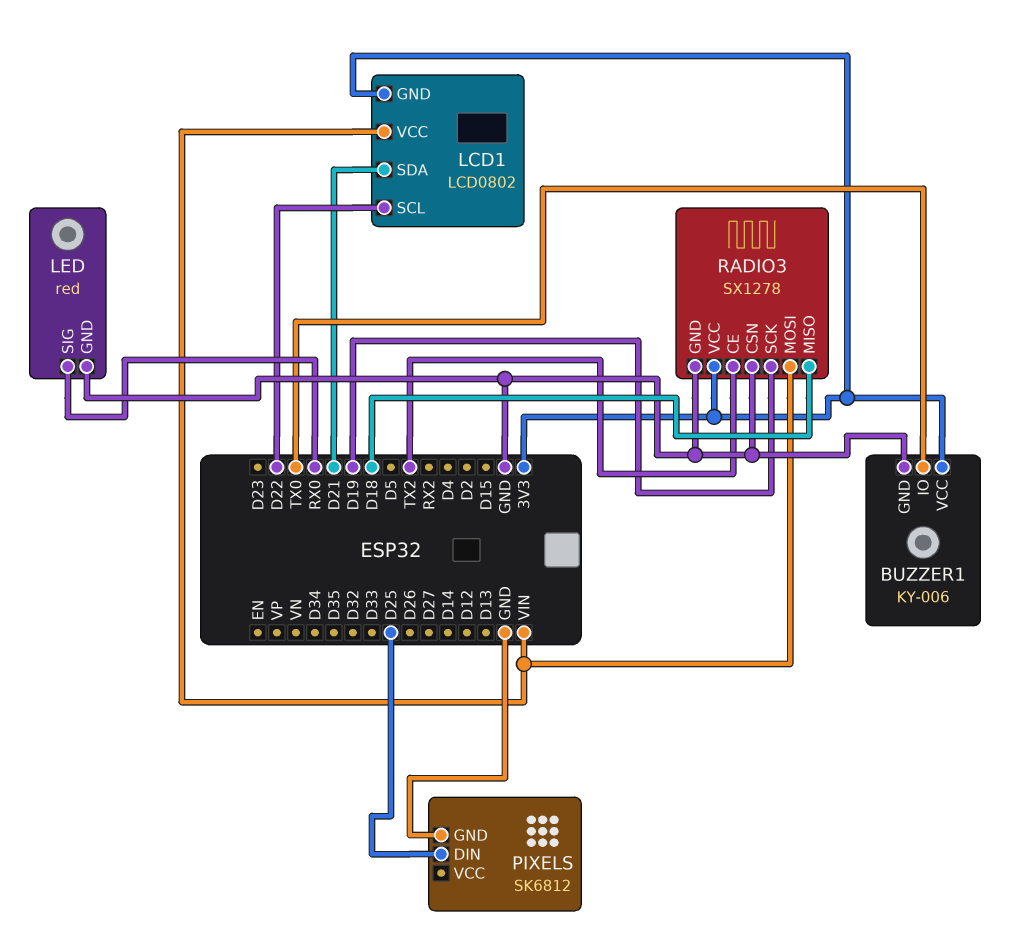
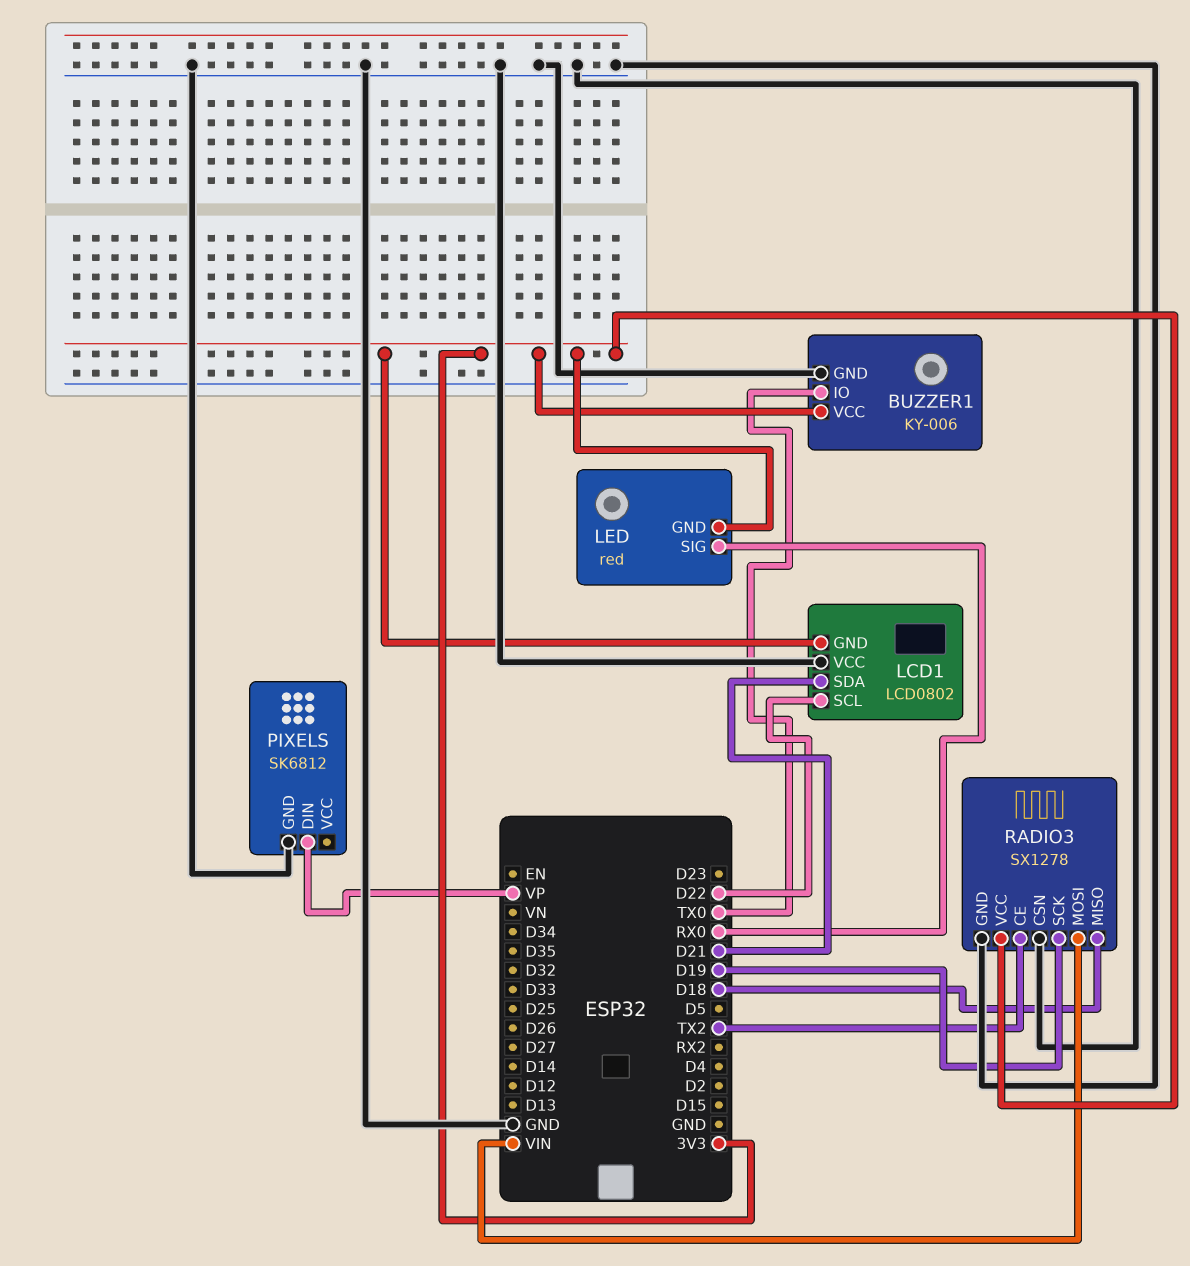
LCD1 pin VCC: VIN -> GND
LED pin GND: GND -> 3V3
PIXELS pin DIN: D25 -> VP

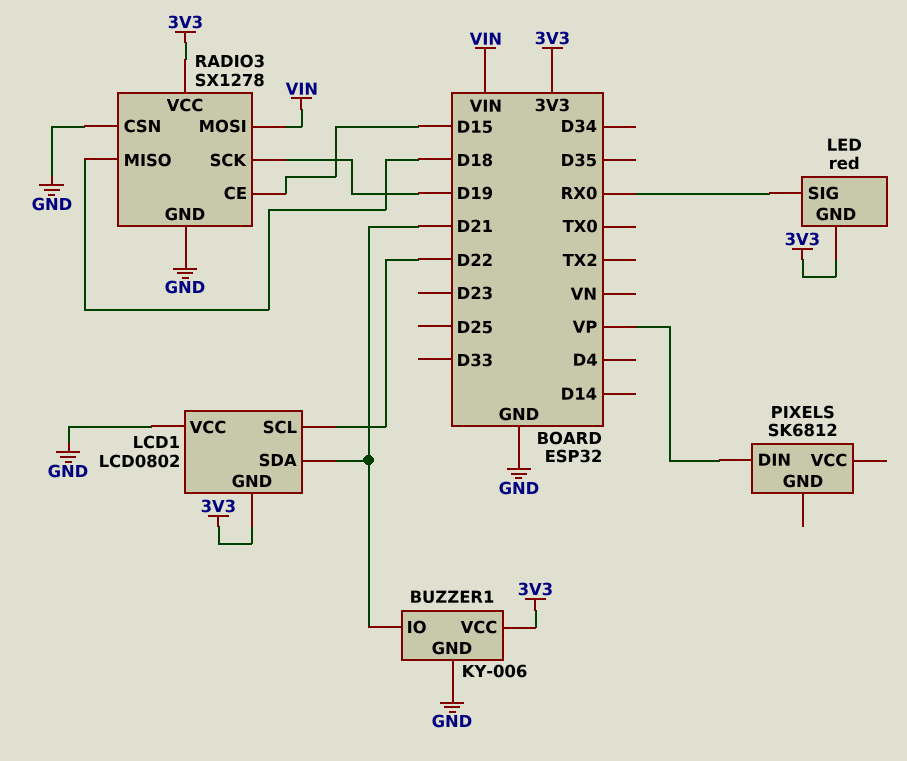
BUZZER1 pin IO: TX0 -> D21
PIXELS pin GND: GND -> none
RADIO3 pin CE: TX2 -> D15

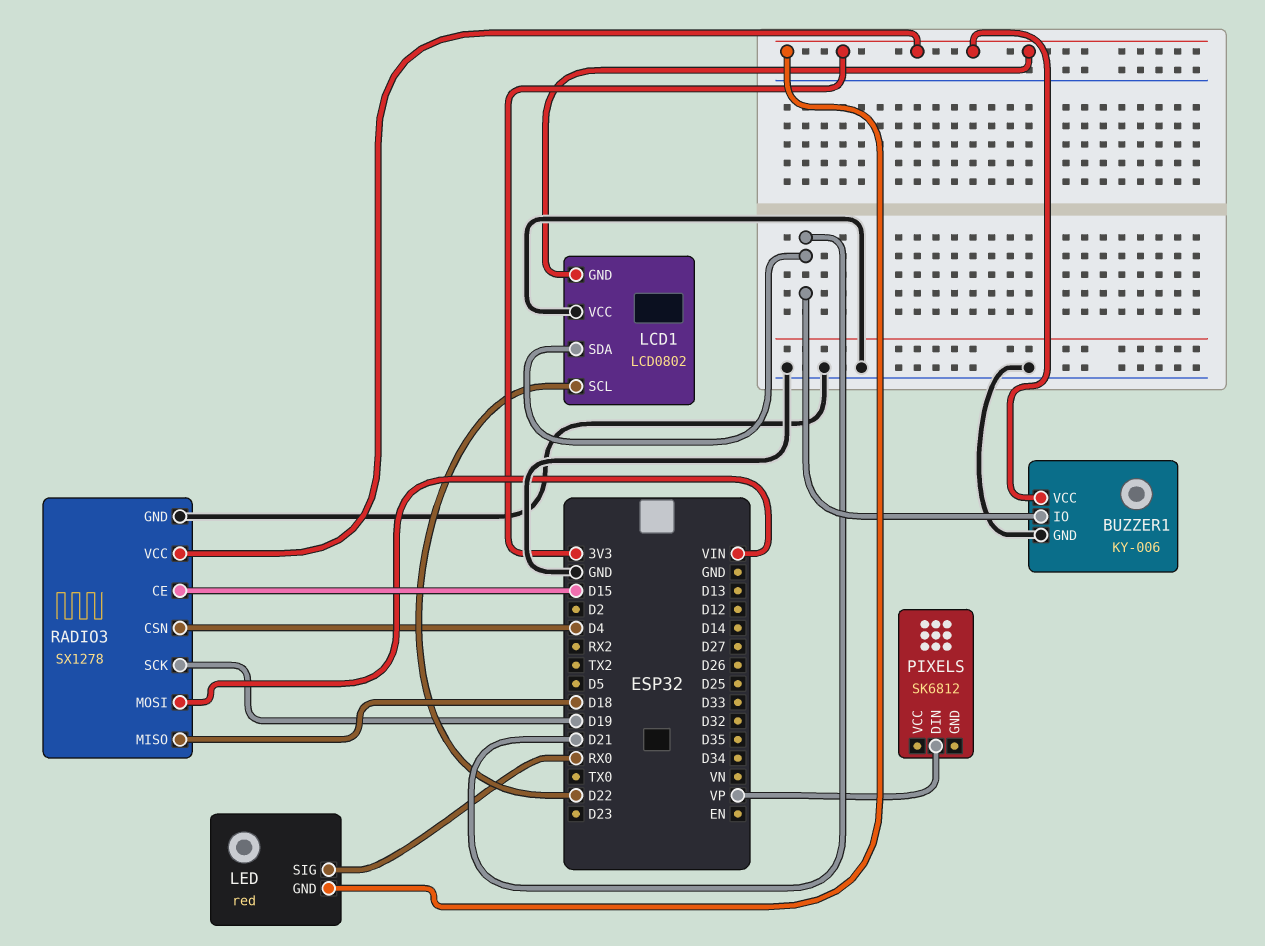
RADIO3 pin CSN: GND -> D4

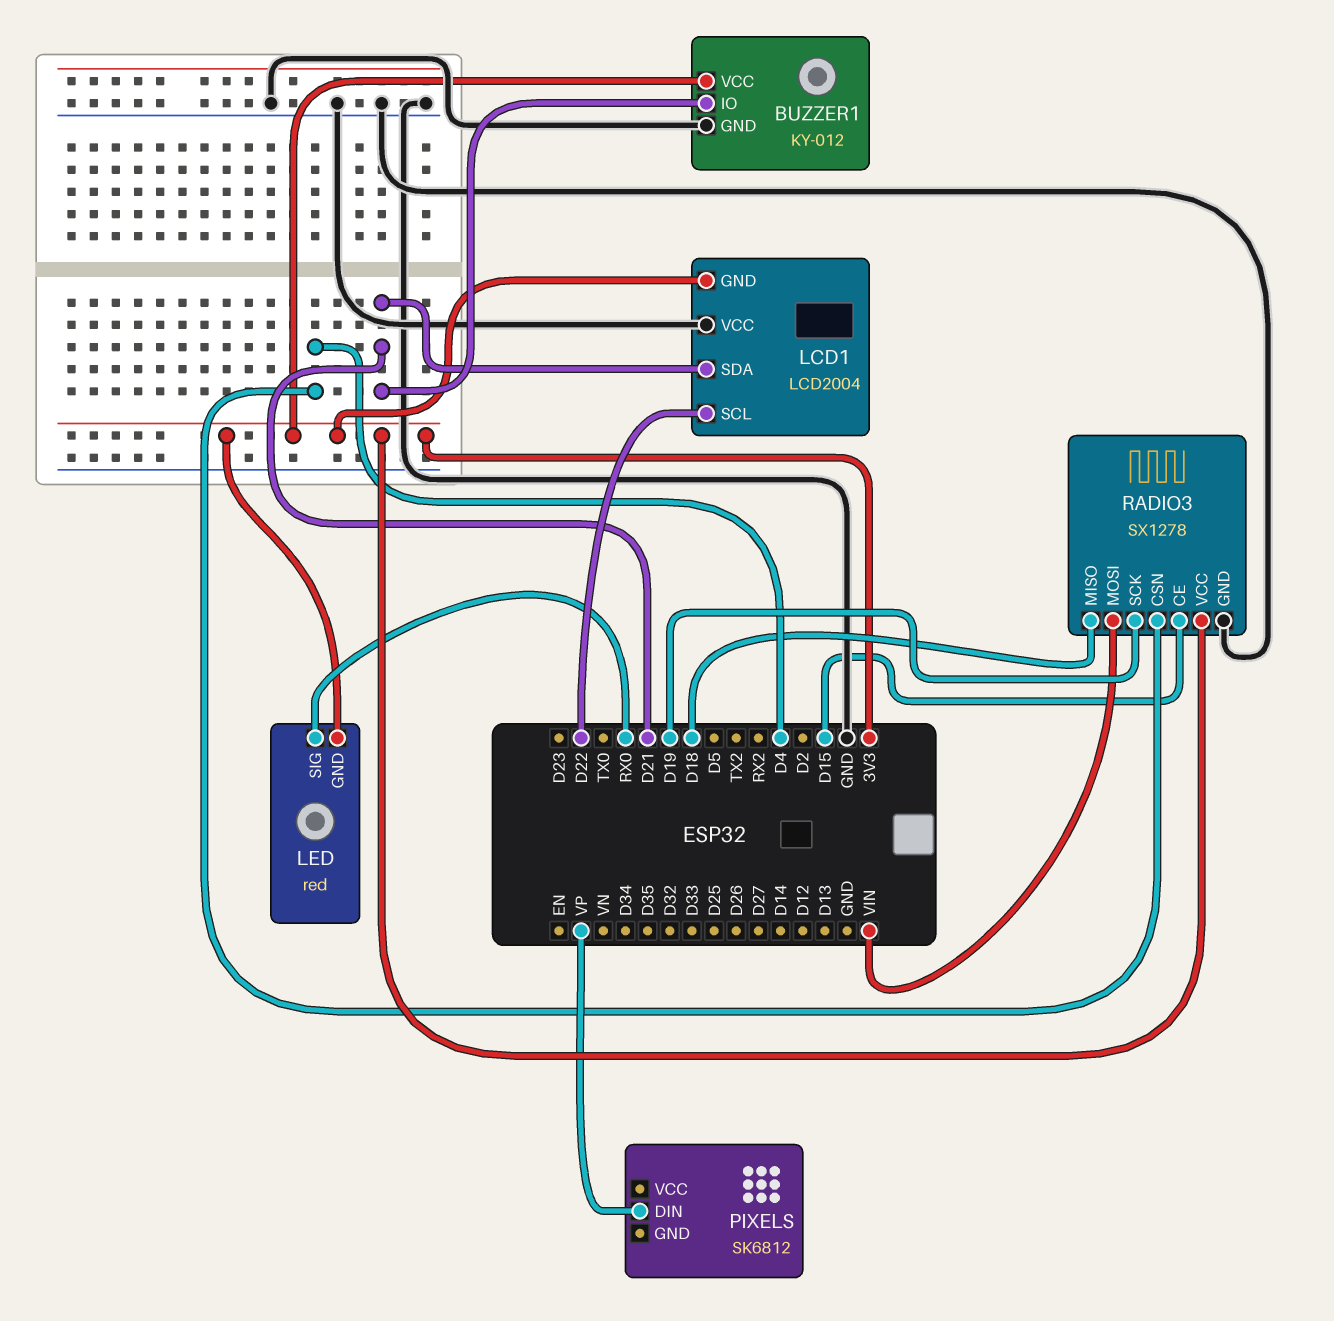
BUZZER1: KY-006 -> KY-012
LCD1: LCD0802 -> LCD2004

